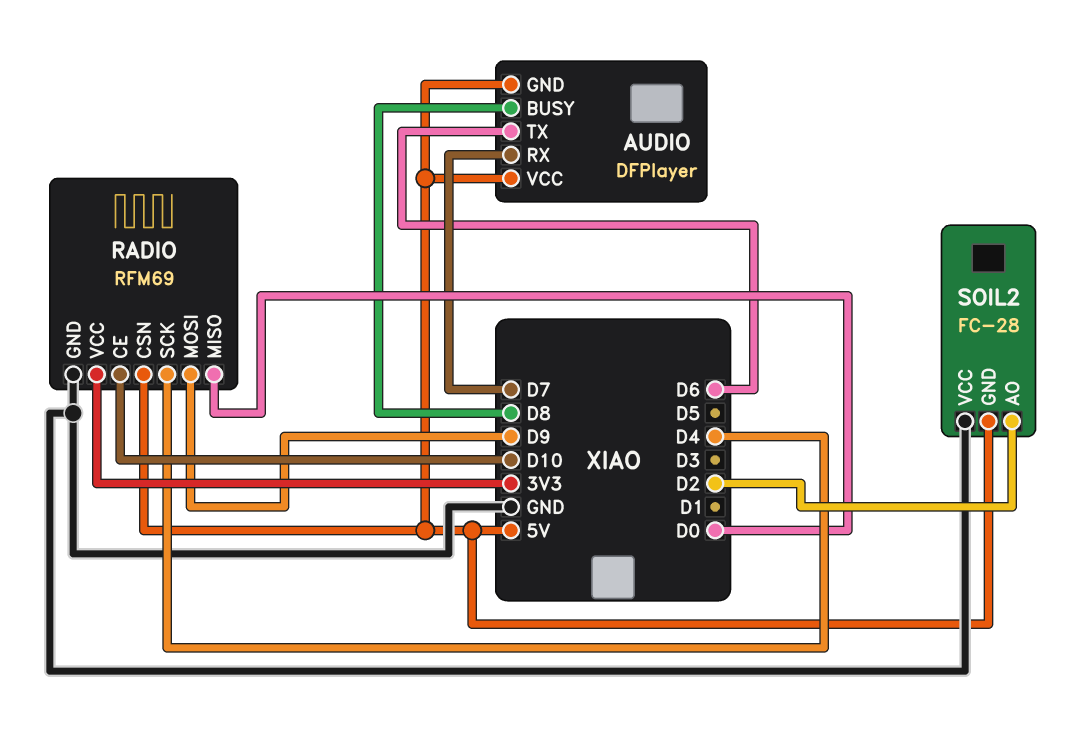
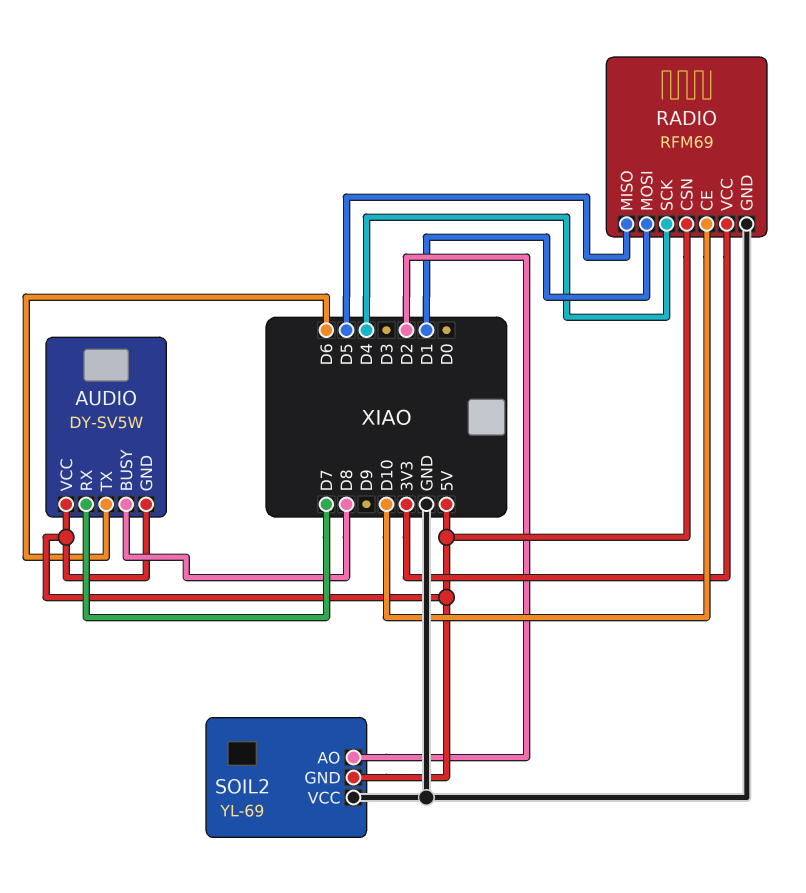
AUDIO: DFPlayer -> DY-SV5W
RADIO pin MISO: D0 -> D5
RADIO pin MOSI: D9 -> D1
SOIL2: FC-28 -> YL-69

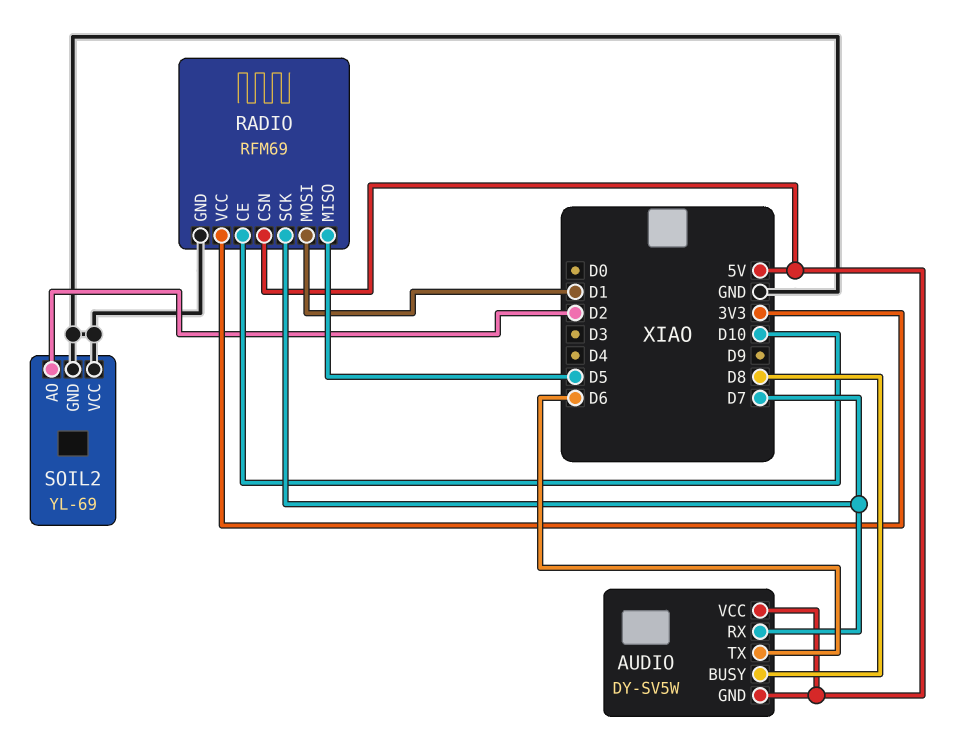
RADIO pin SCK: D4 -> D7
SOIL2 pin GND: 5V -> GND

